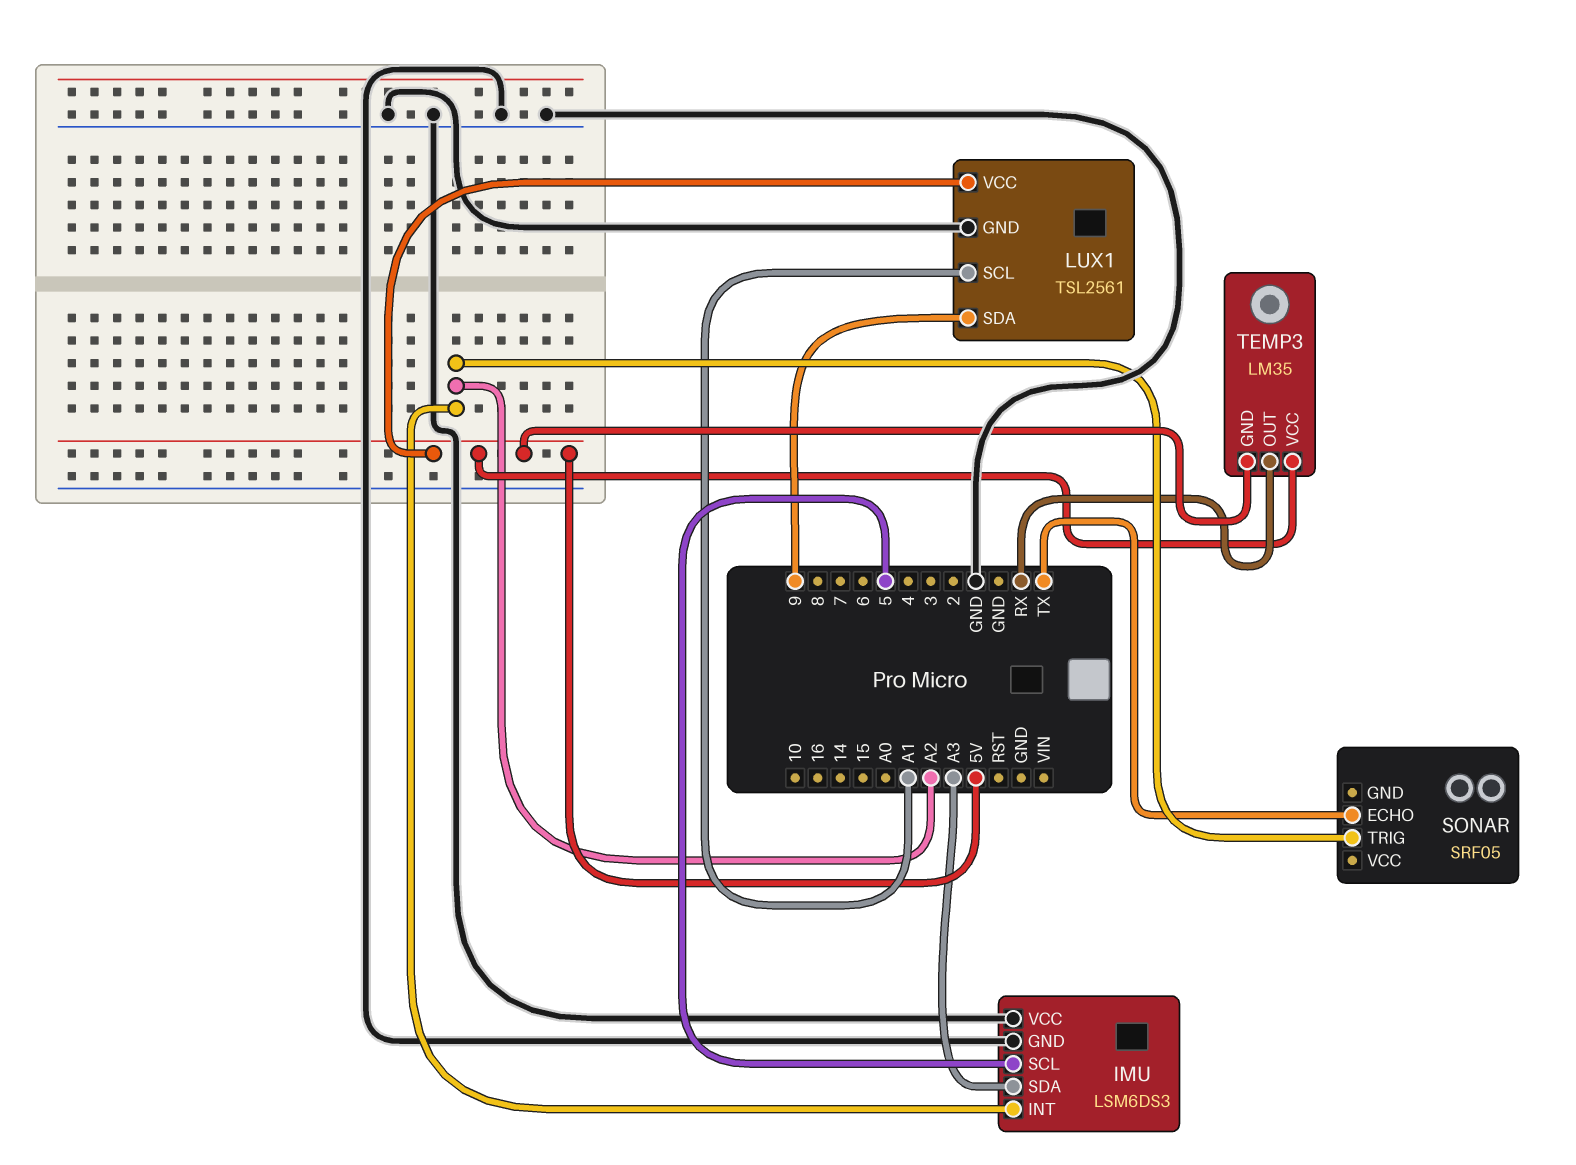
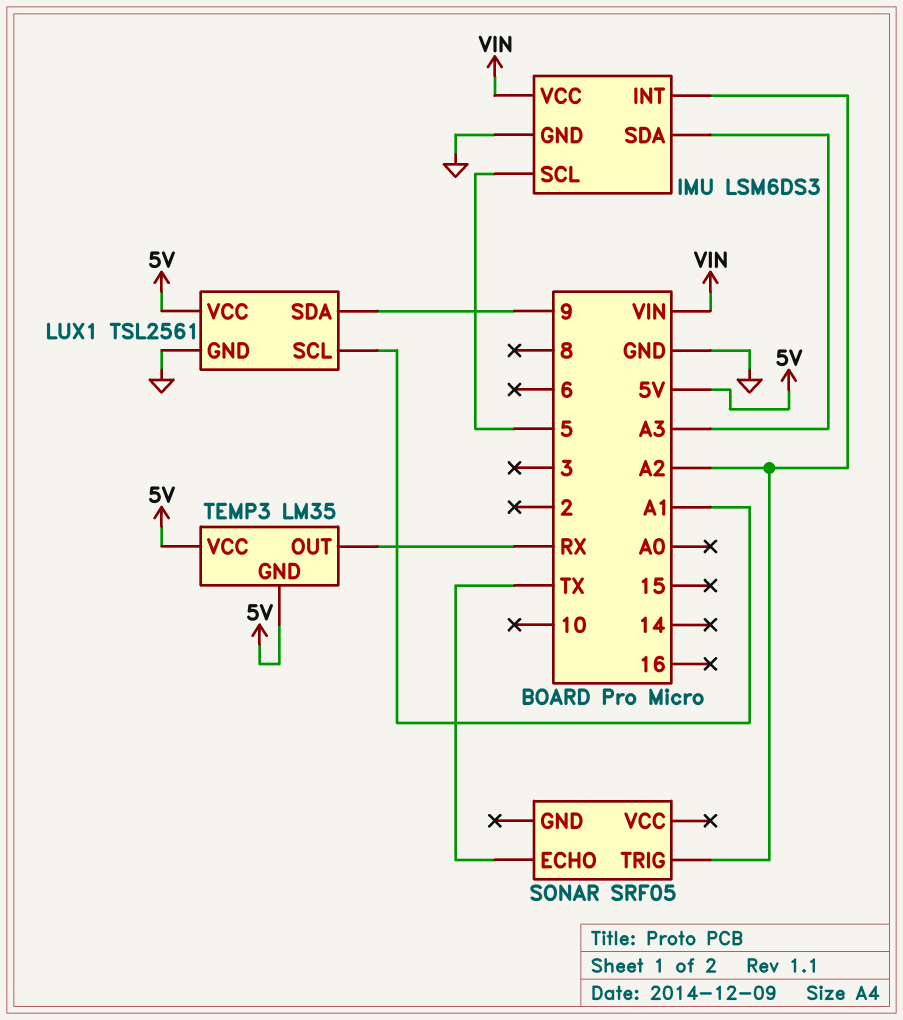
IMU pin VCC: GND -> VIN

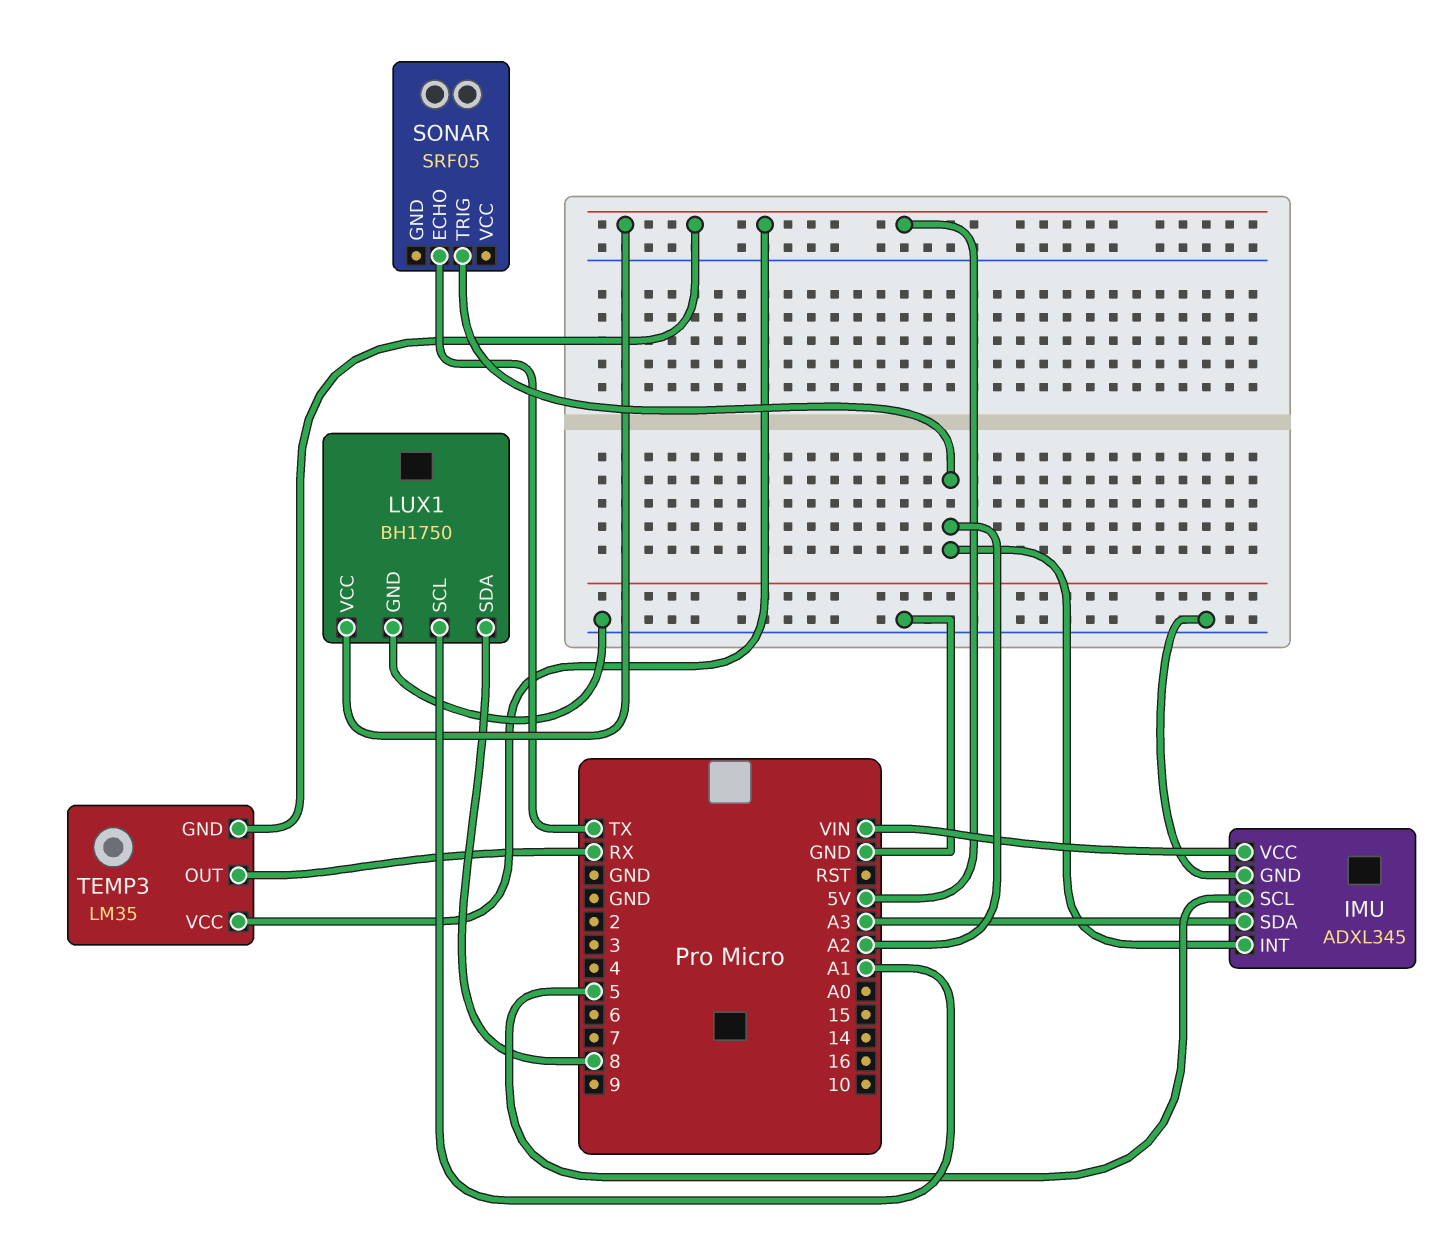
IMU: LSM6DS3 -> ADXL345
LUX1: TSL2561 -> BH1750
LUX1 pin SDA: 9 -> 8

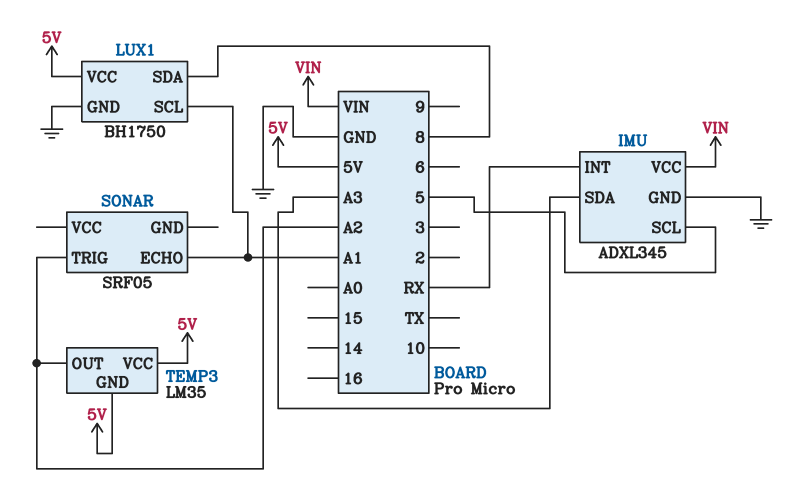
IMU pin INT: A2 -> RX
SONAR pin ECHO: TX -> A1
TEMP3 pin OUT: RX -> A2

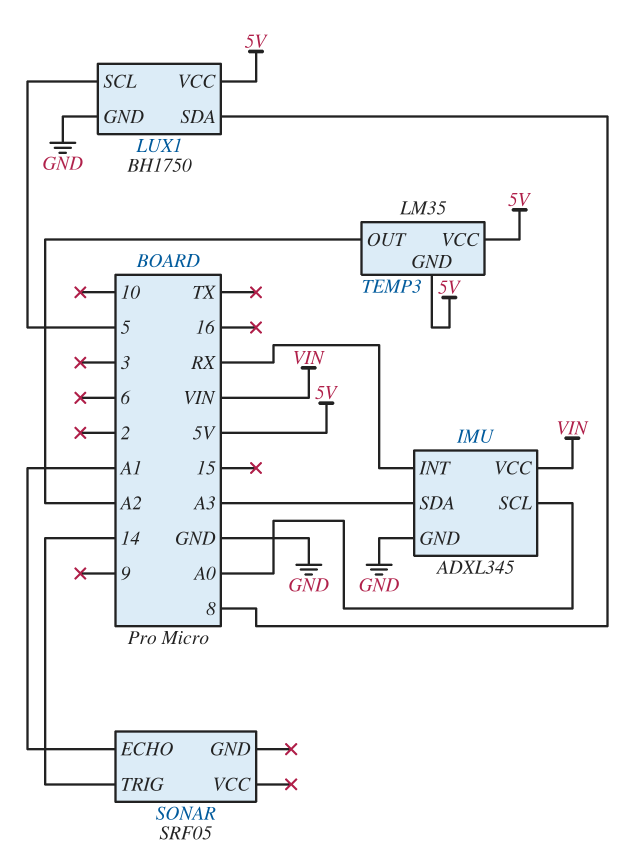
IMU pin SCL: 5 -> A0
LUX1 pin SCL: A1 -> 5
SONAR pin TRIG: A2 -> 14

